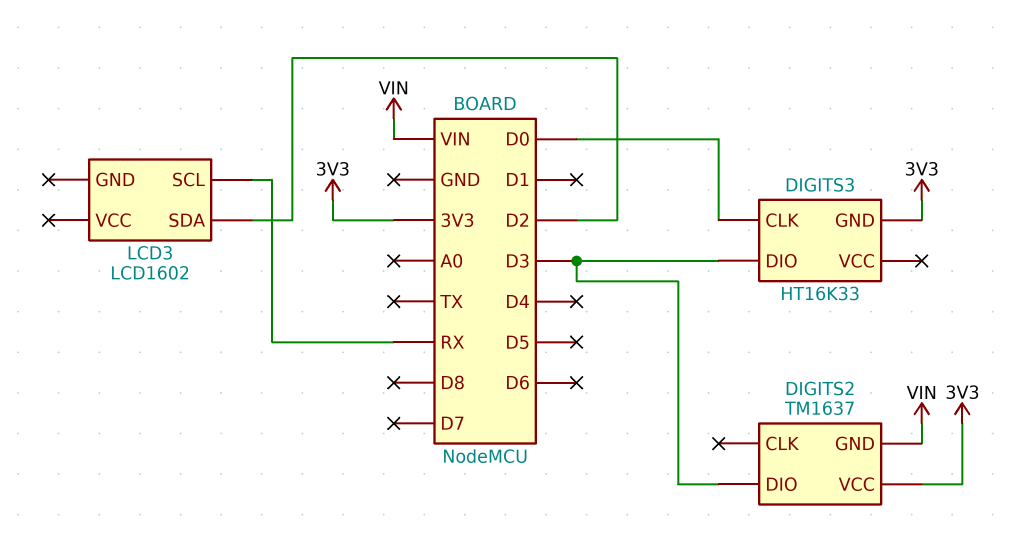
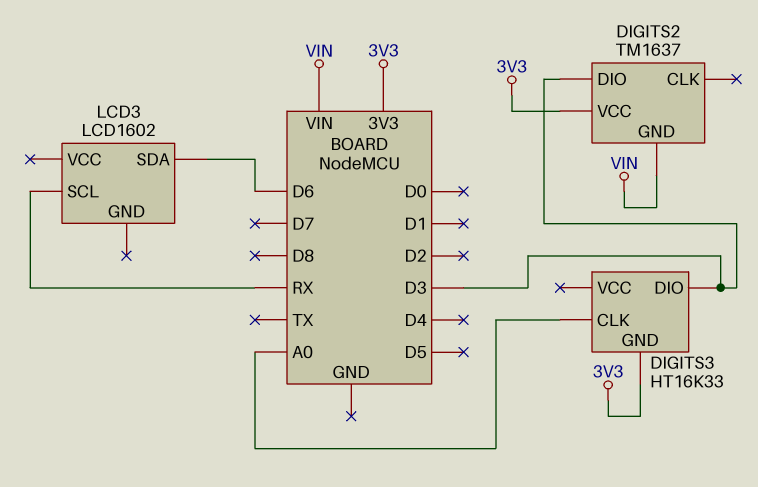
DIGITS3 pin CLK: D0 -> A0
LCD3 pin SDA: D2 -> D6

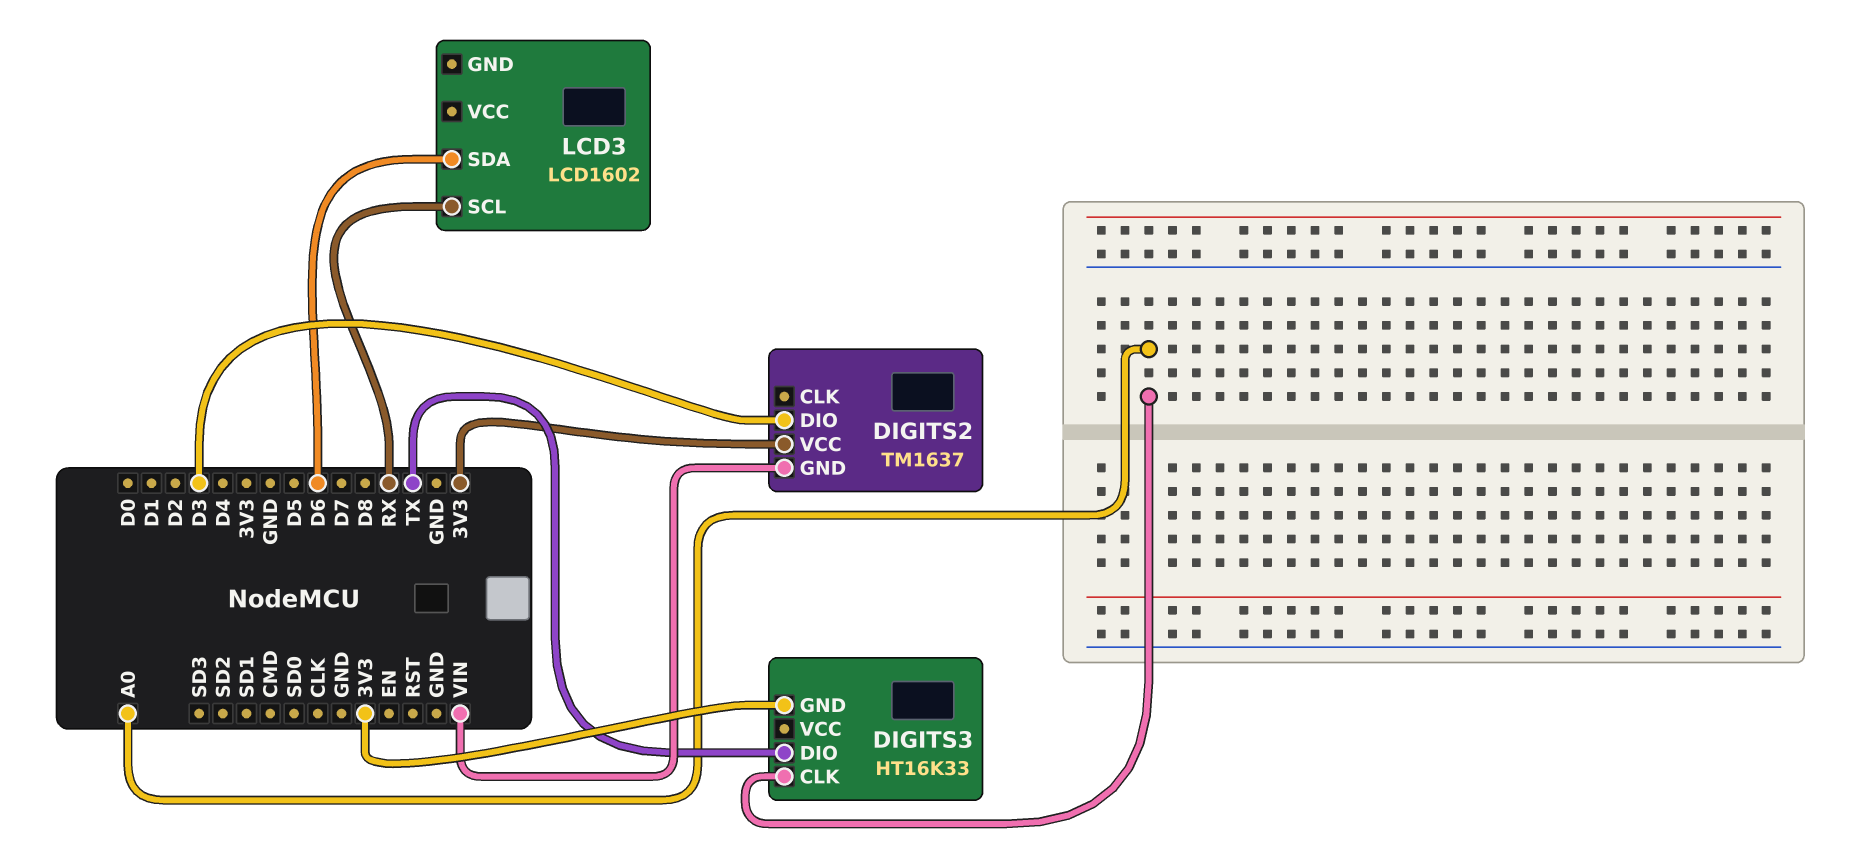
DIGITS3 pin DIO: D3 -> TX

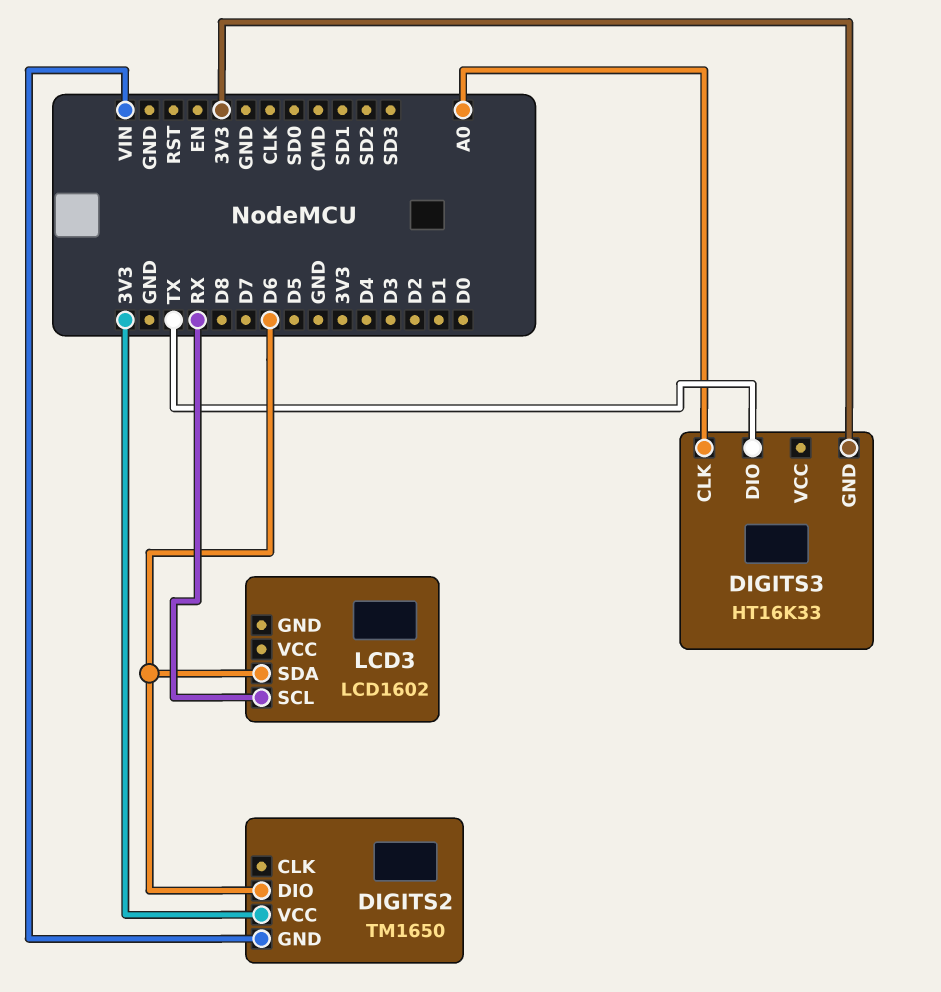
DIGITS2: TM1637 -> TM1650
DIGITS2 pin DIO: D3 -> D6

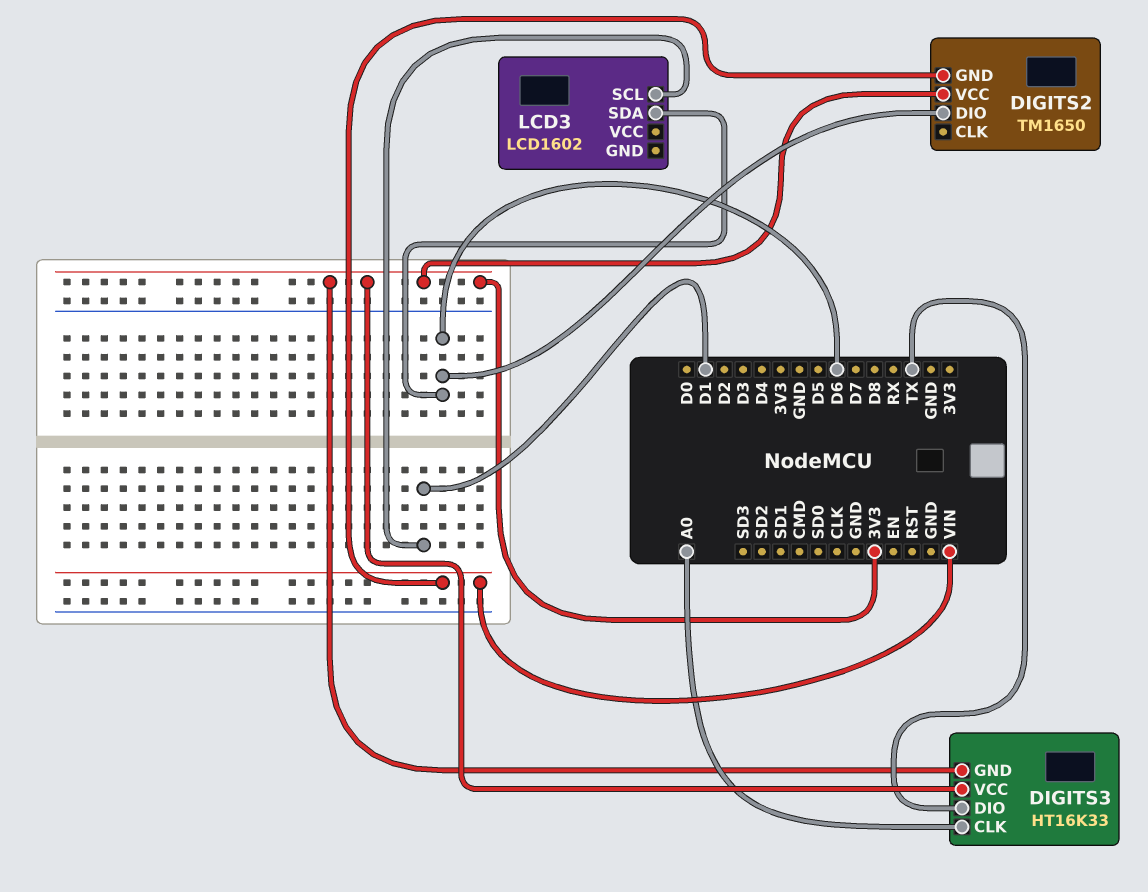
DIGITS3 pin VCC: none -> 3V3
LCD3 pin SCL: RX -> D1

